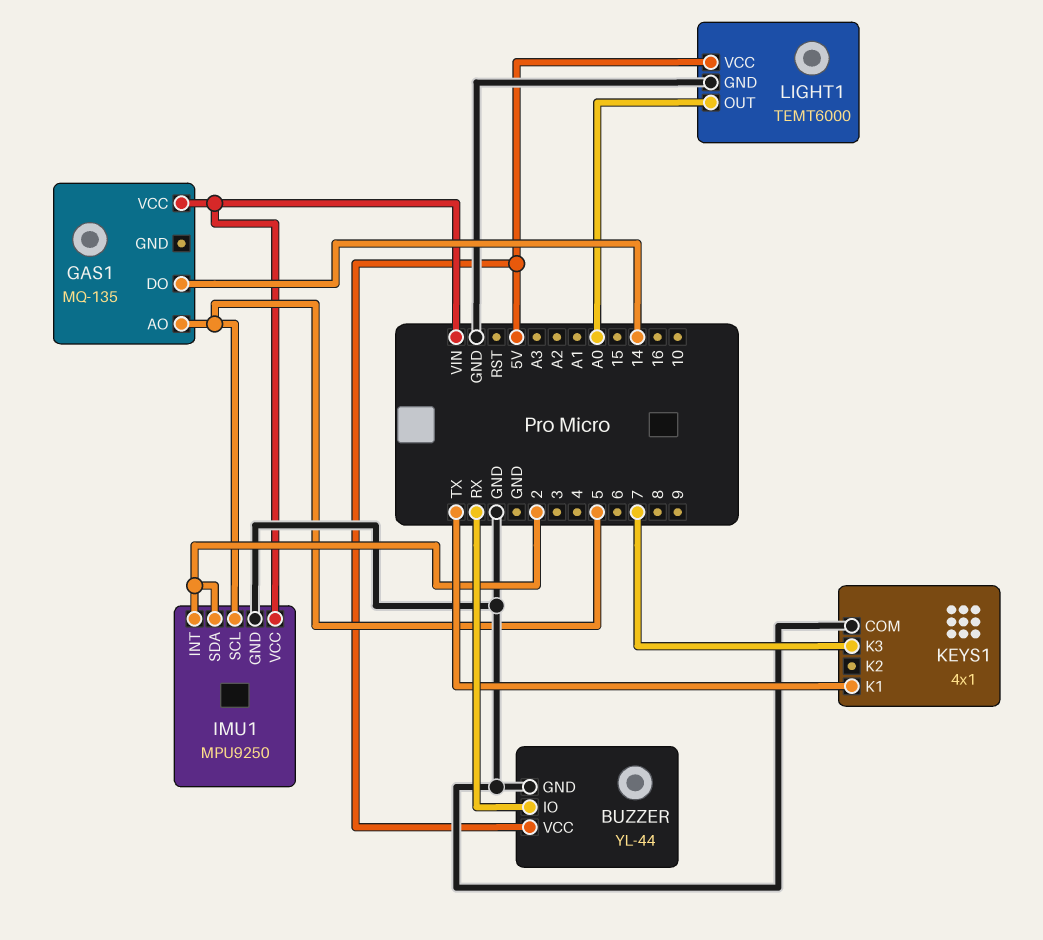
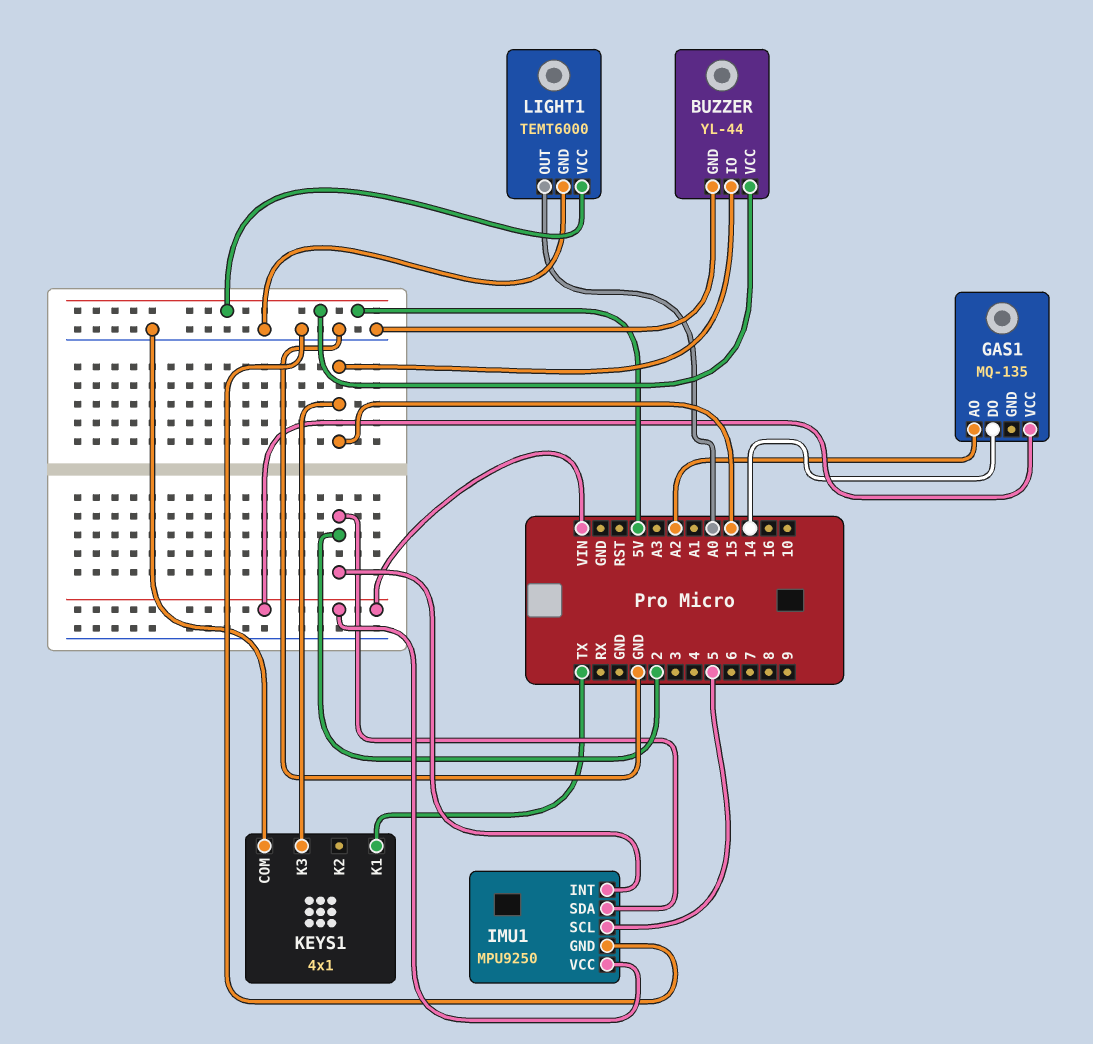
BUZZER pin IO: RX -> 15
GAS1 pin AO: 5 -> A2
KEYS1 pin K3: 7 -> 15

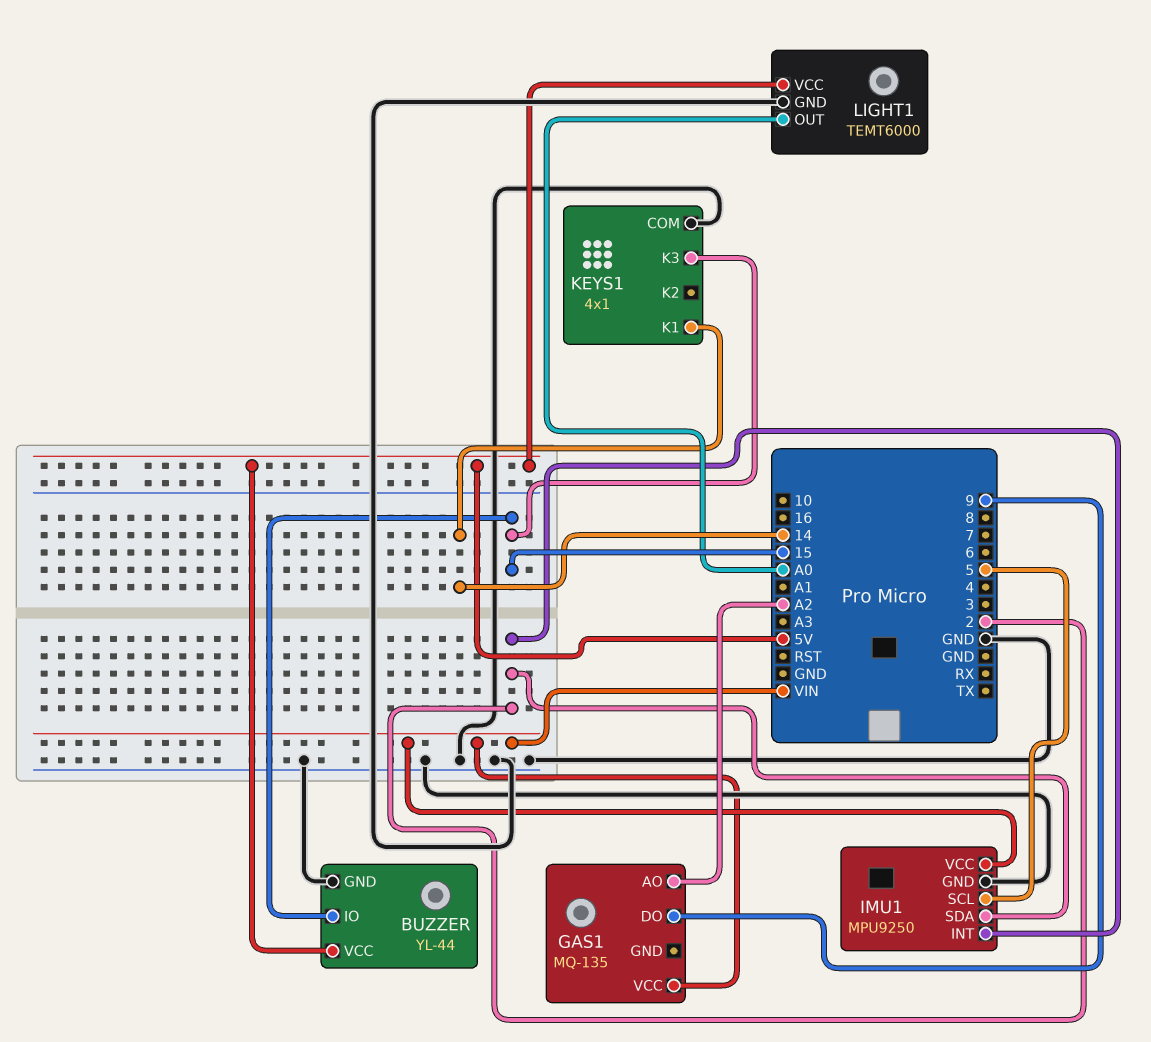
GAS1 pin DO: 14 -> 9
KEYS1 pin K1: TX -> 14

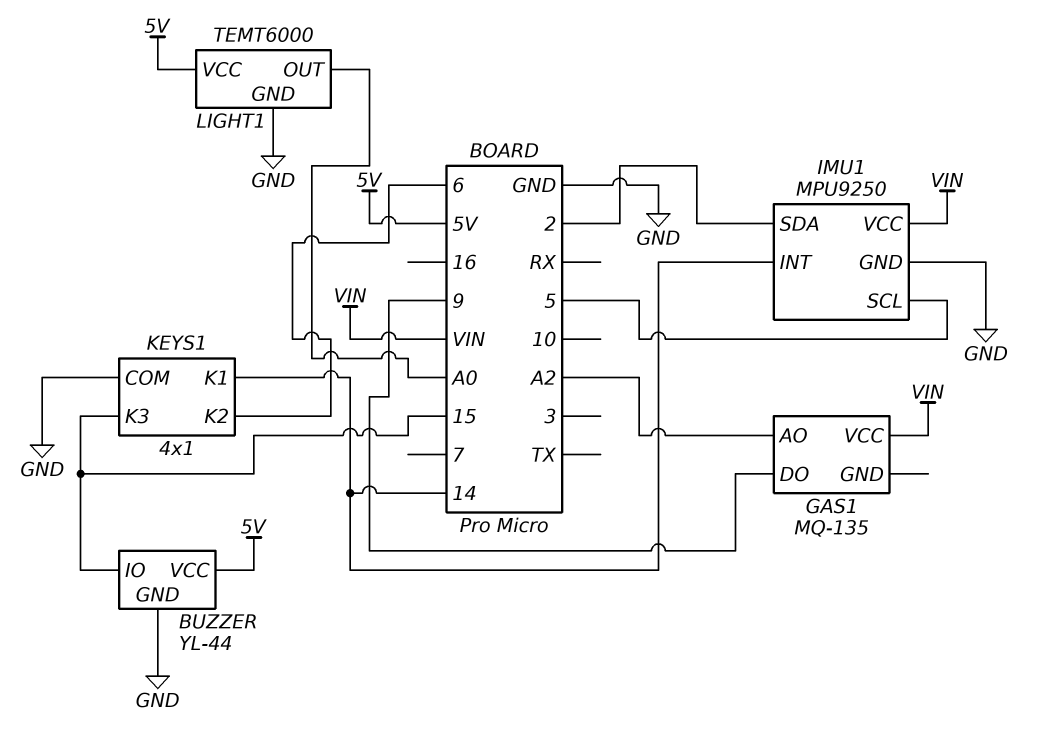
IMU1 pin INT: 2 -> 14
KEYS1 pin K2: none -> 6

